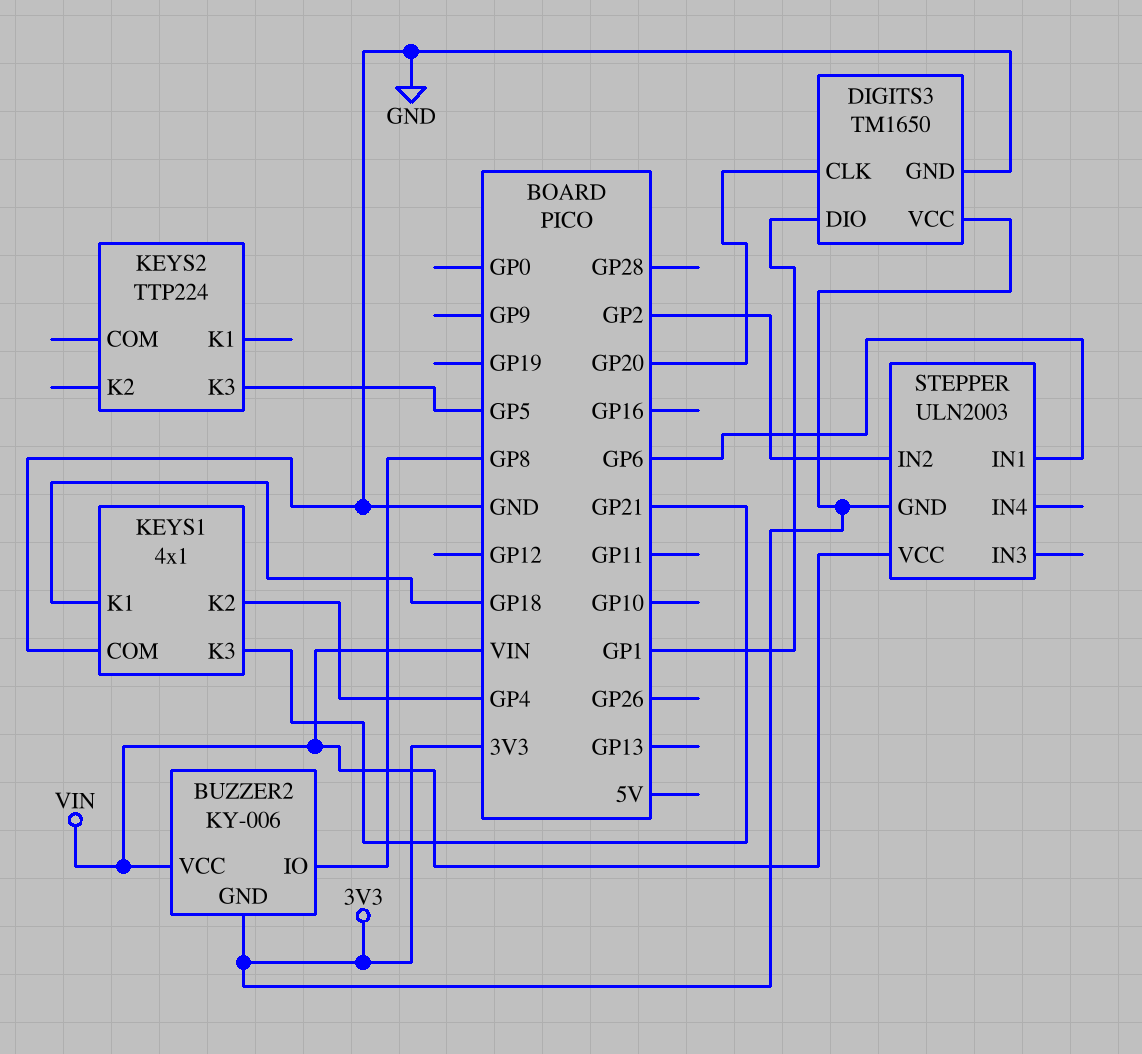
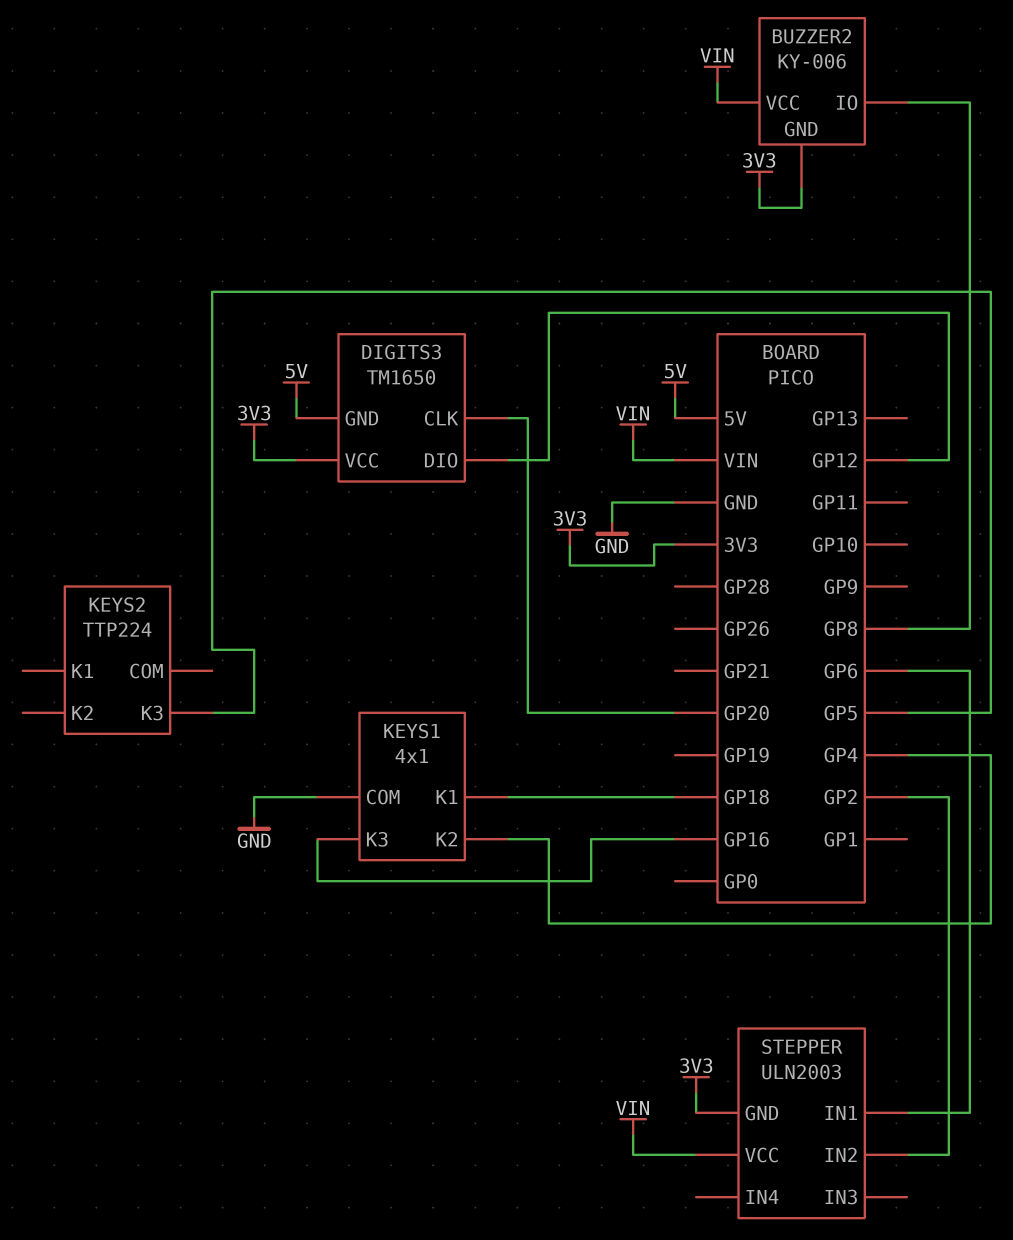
DIGITS3 pin DIO: GP1 -> GP12
DIGITS3 pin GND: GND -> 5V
KEYS1 pin K3: GP21 -> GP16

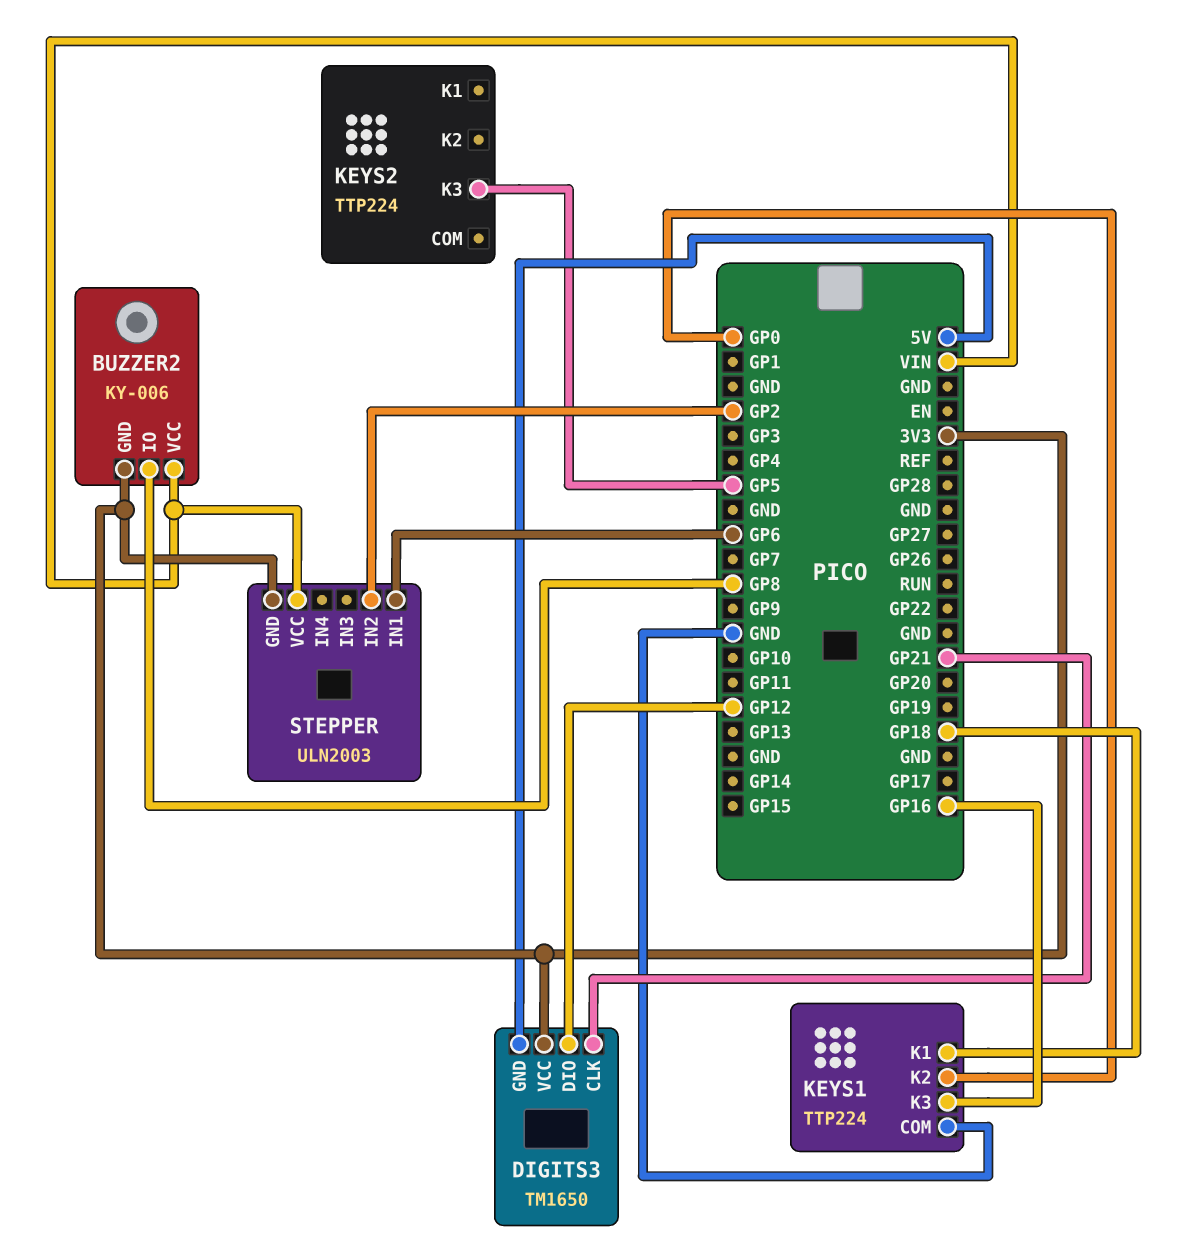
DIGITS3 pin CLK: GP20 -> GP21
KEYS1: 4x1 -> TTP224
KEYS1 pin K2: GP4 -> GP0

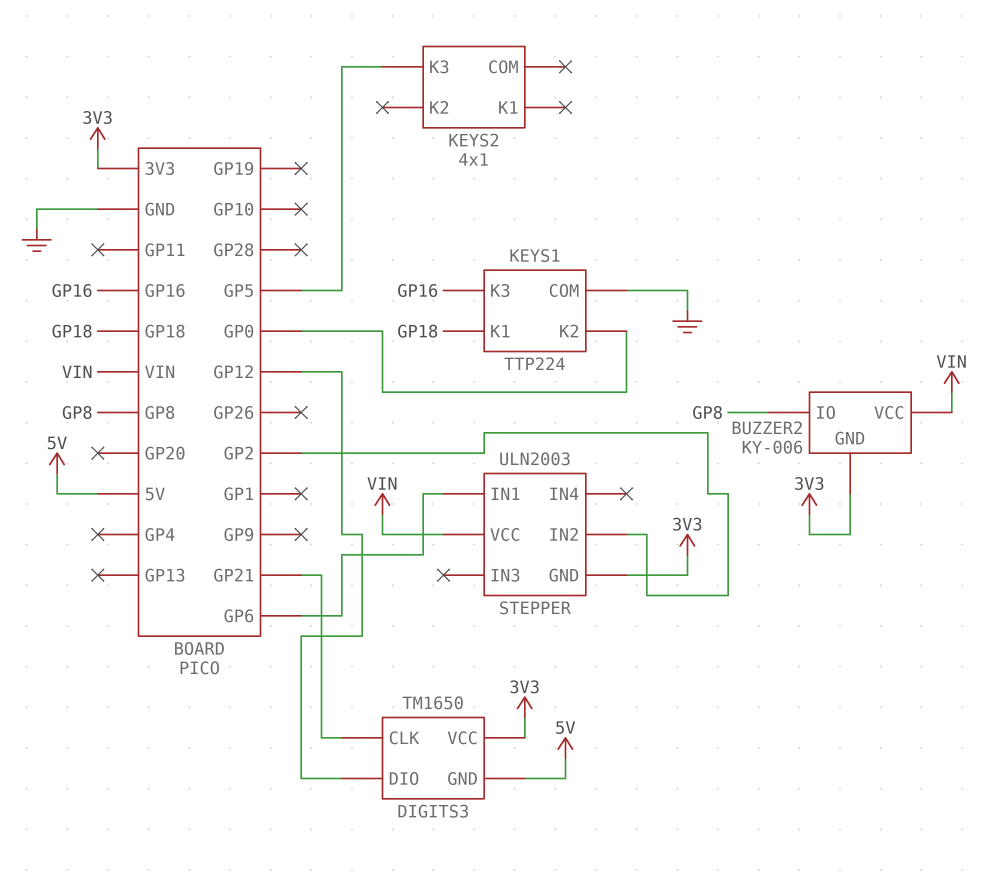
KEYS2: TTP224 -> 4x1

